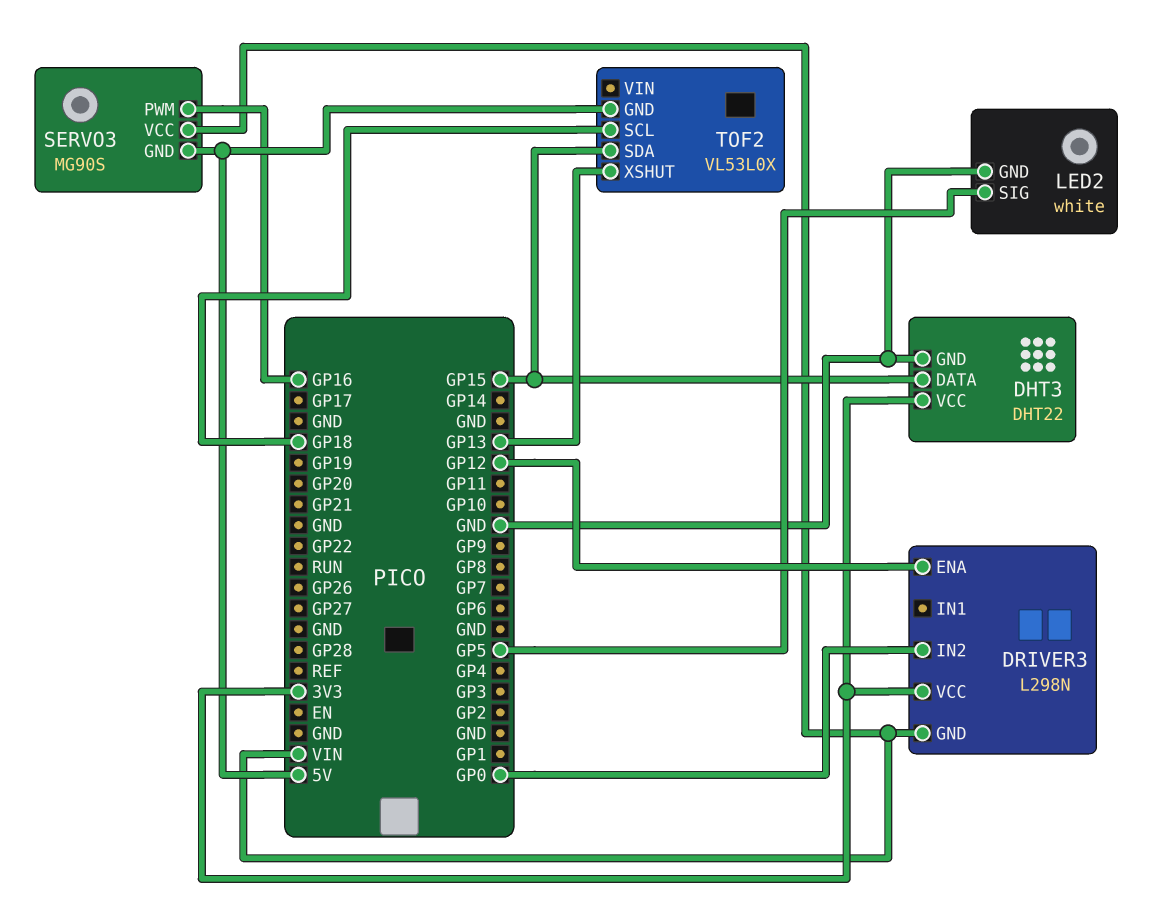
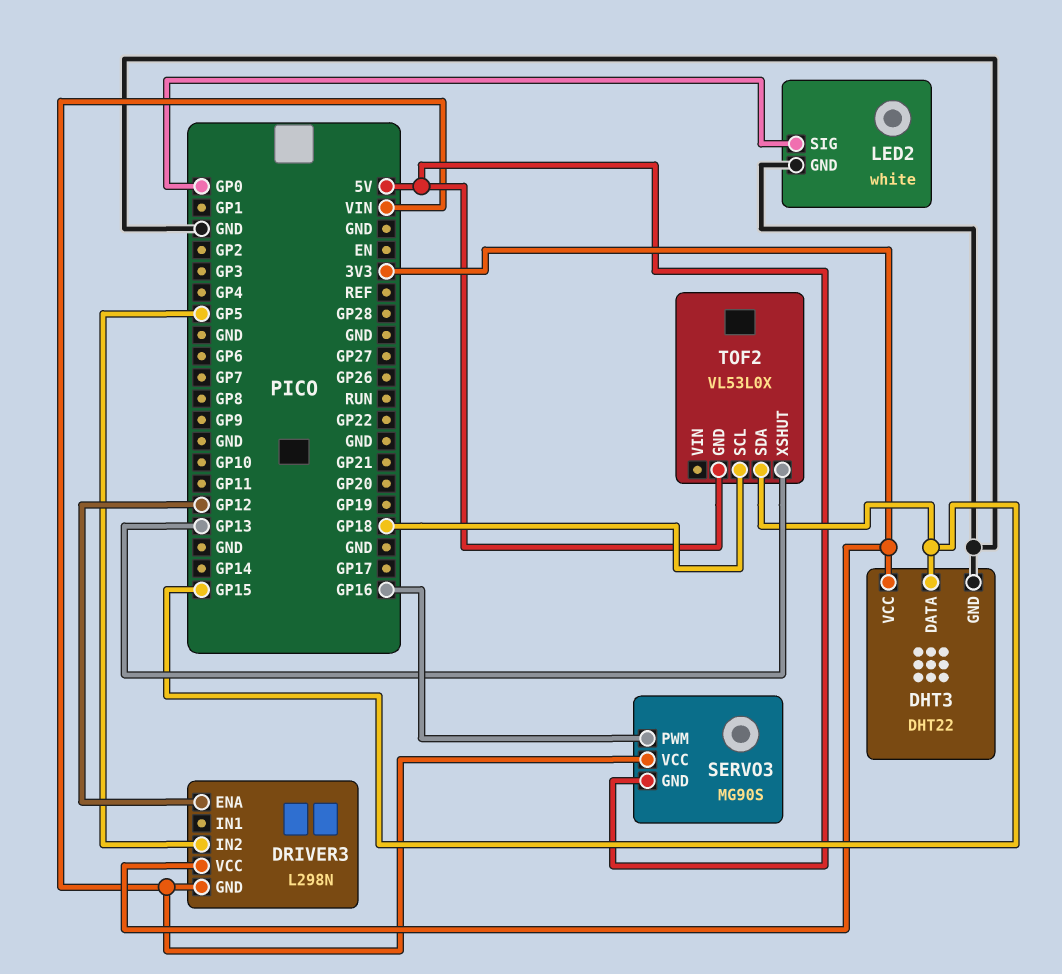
DRIVER3 pin IN2: GP0 -> GP5
LED2 pin SIG: GP5 -> GP0

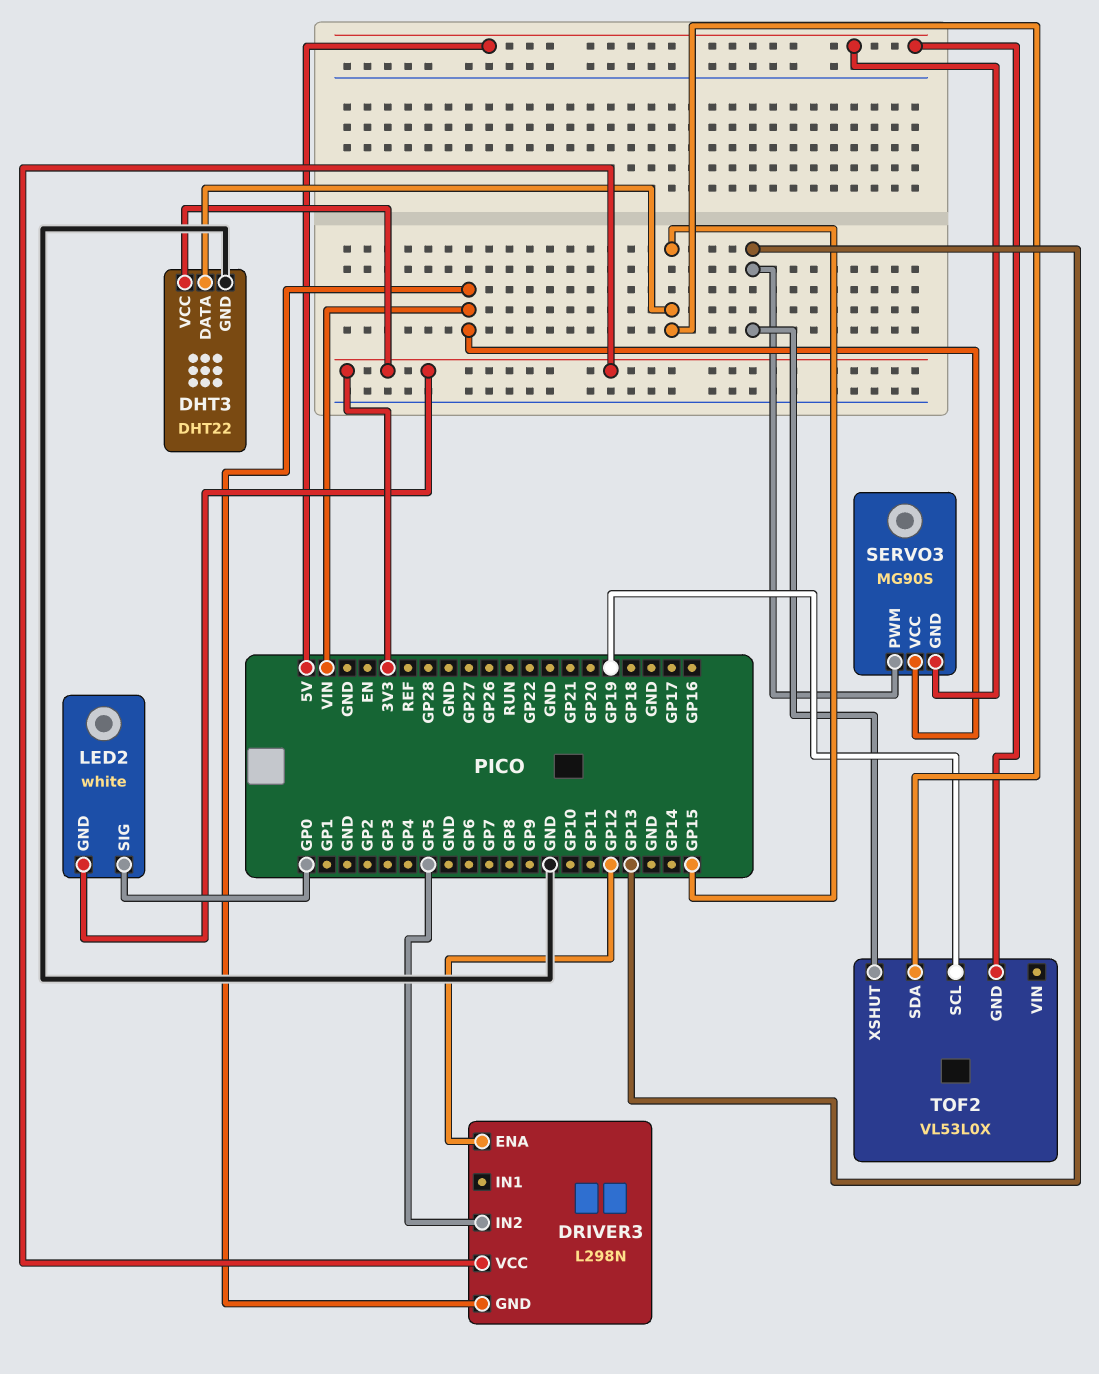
LED2 pin GND: GND -> 3V3
SERVO3 pin PWM: GP16 -> GP13
TOF2 pin SCL: GP18 -> GP19

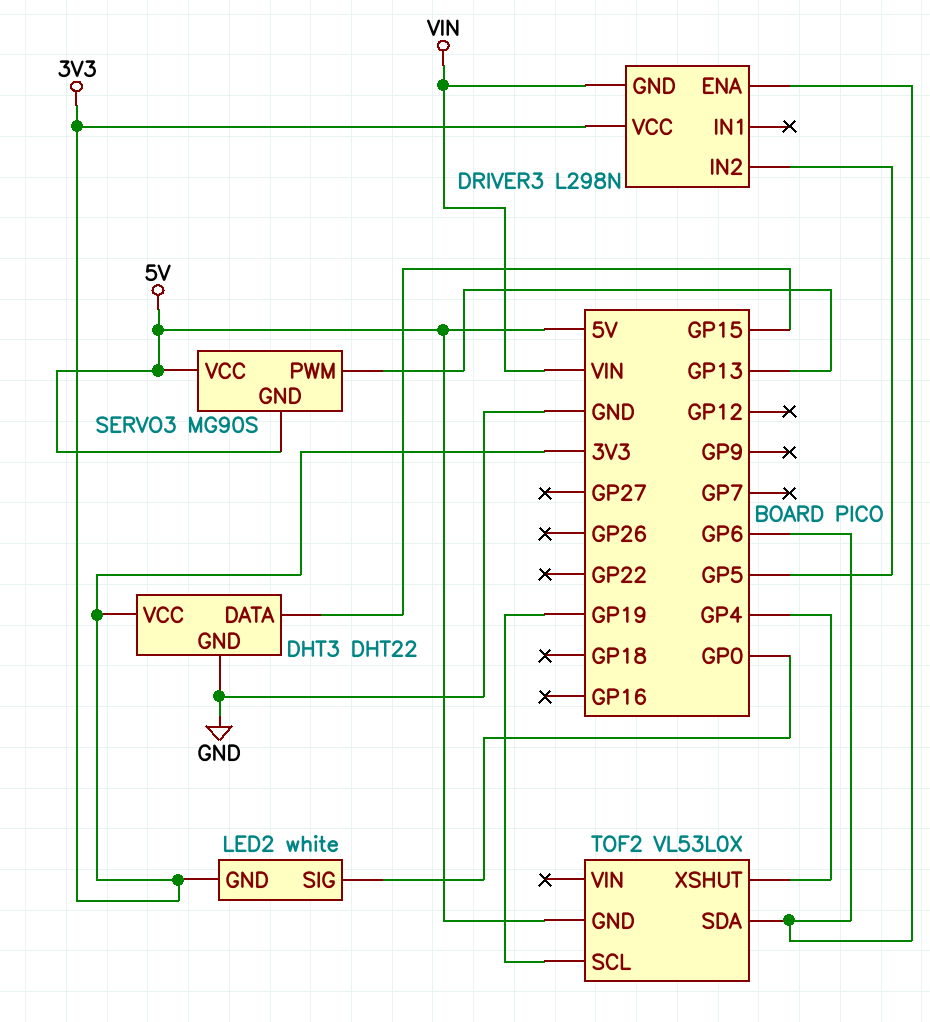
DRIVER3 pin ENA: GP12 -> GP6
SERVO3 pin VCC: VIN -> 5V
TOF2 pin SDA: GP15 -> GP6
TOF2 pin XSHUT: GP13 -> GP4

